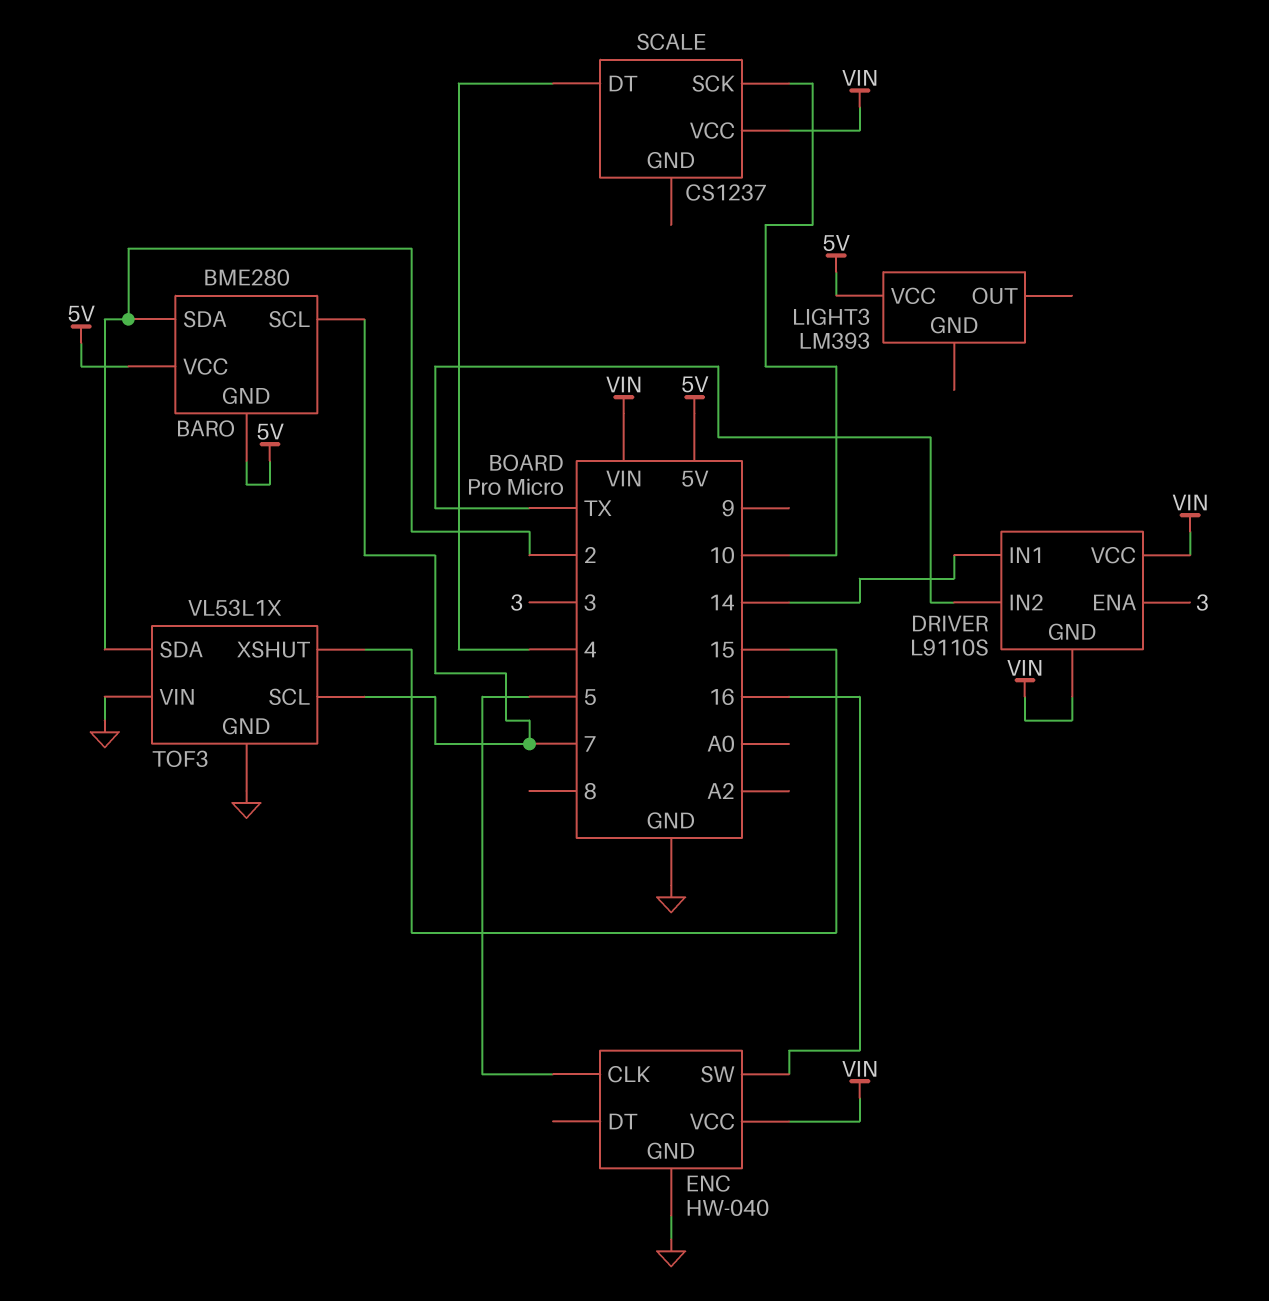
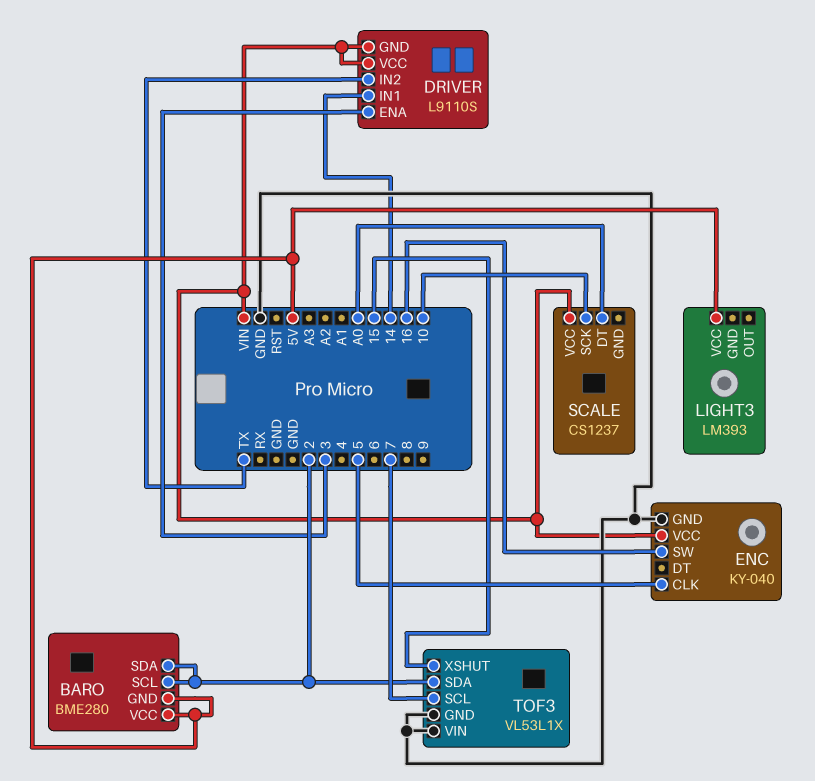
BARO pin SCL: 7 -> 2
ENC: HW-040 -> KY-040
SCALE pin DT: 4 -> A0

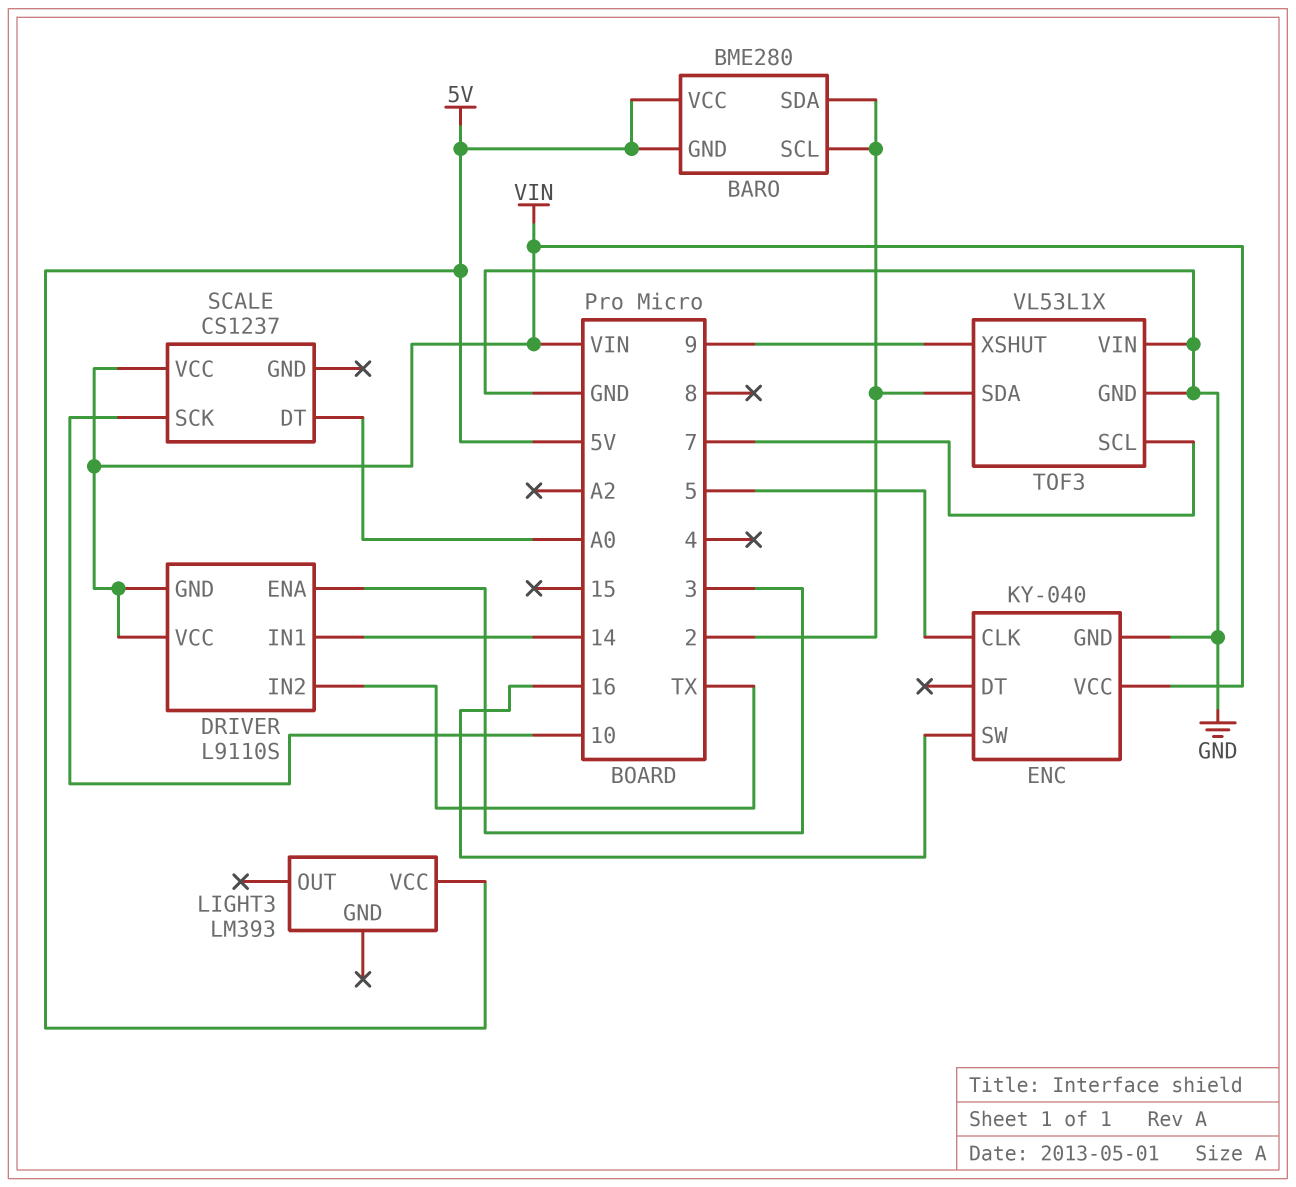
TOF3 pin XSHUT: 15 -> 9

